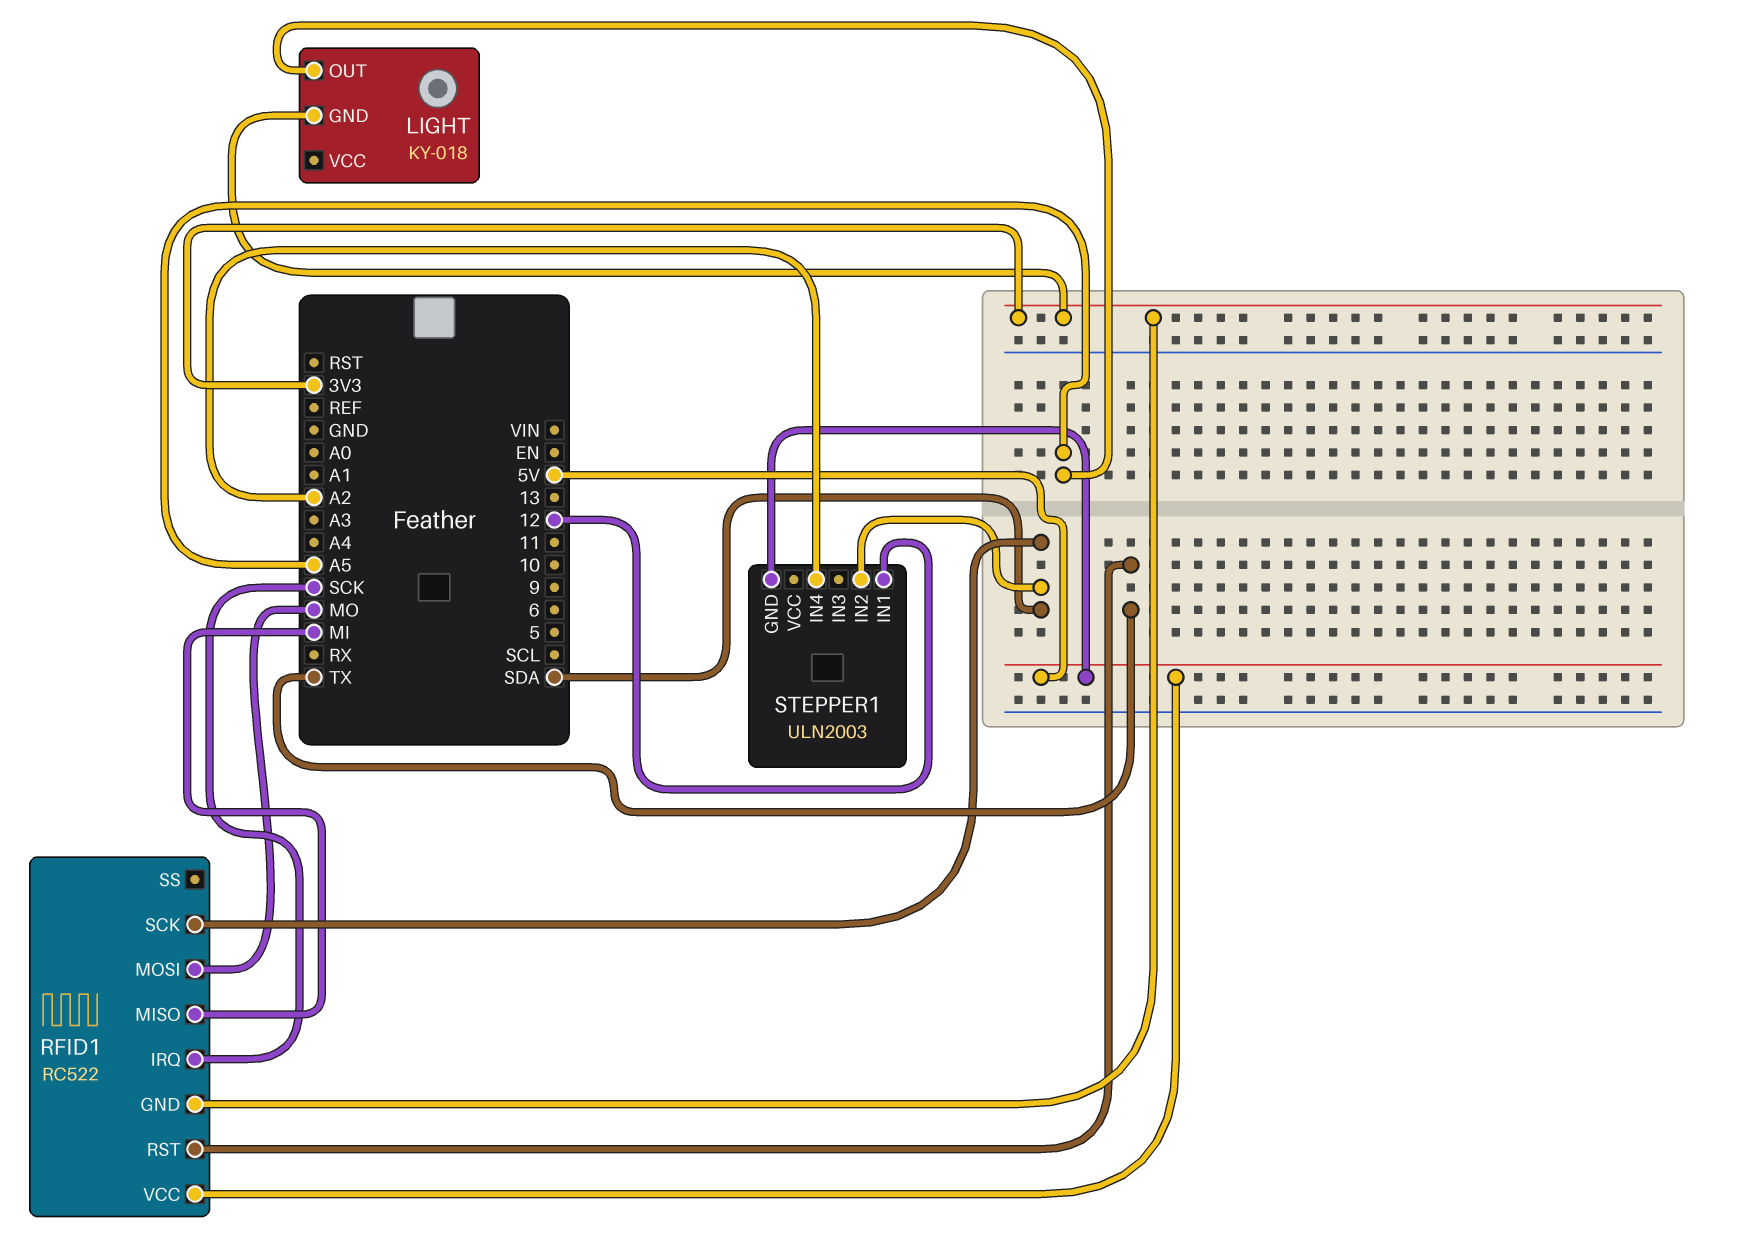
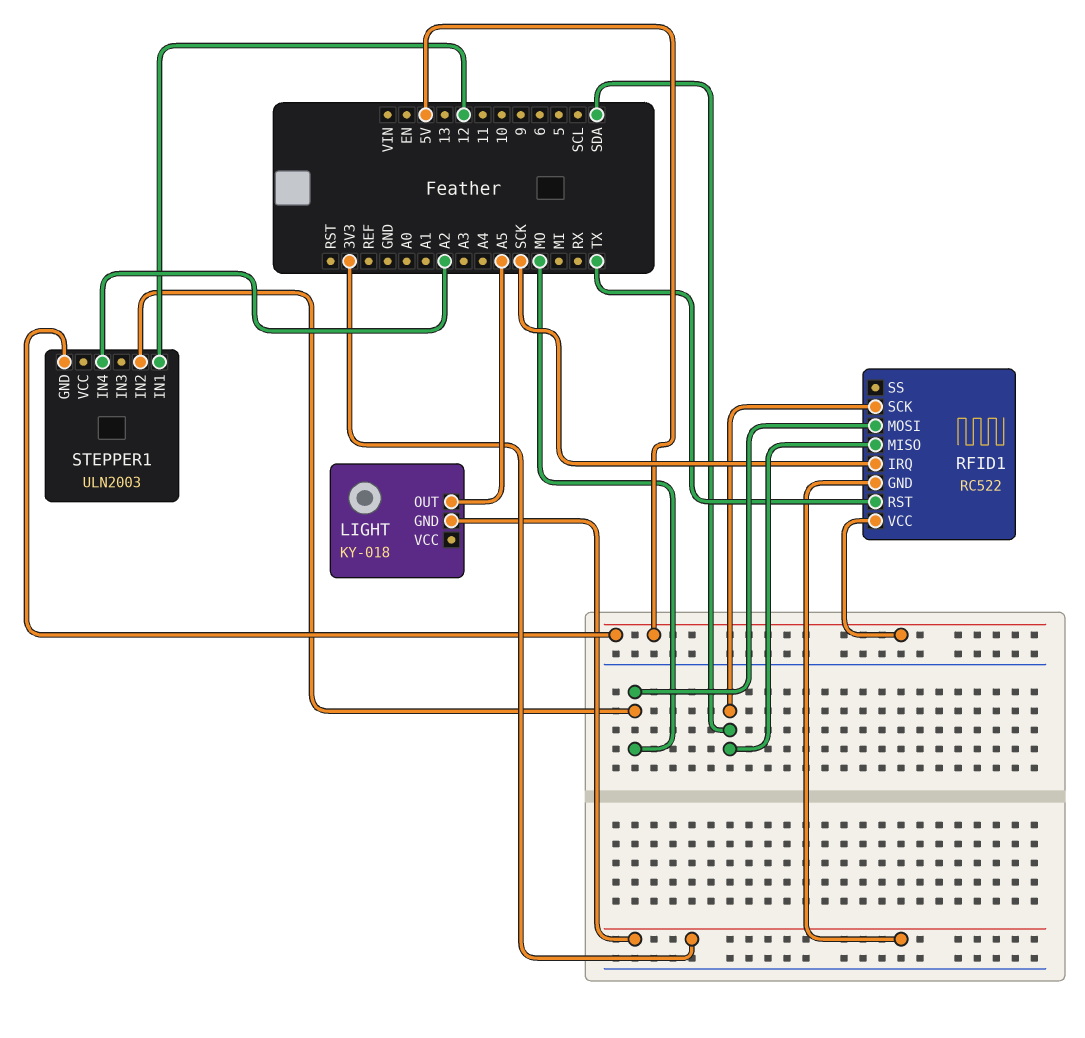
RFID1 pin MISO: MI -> SDA
STEPPER1 pin IN2: SDA -> MO

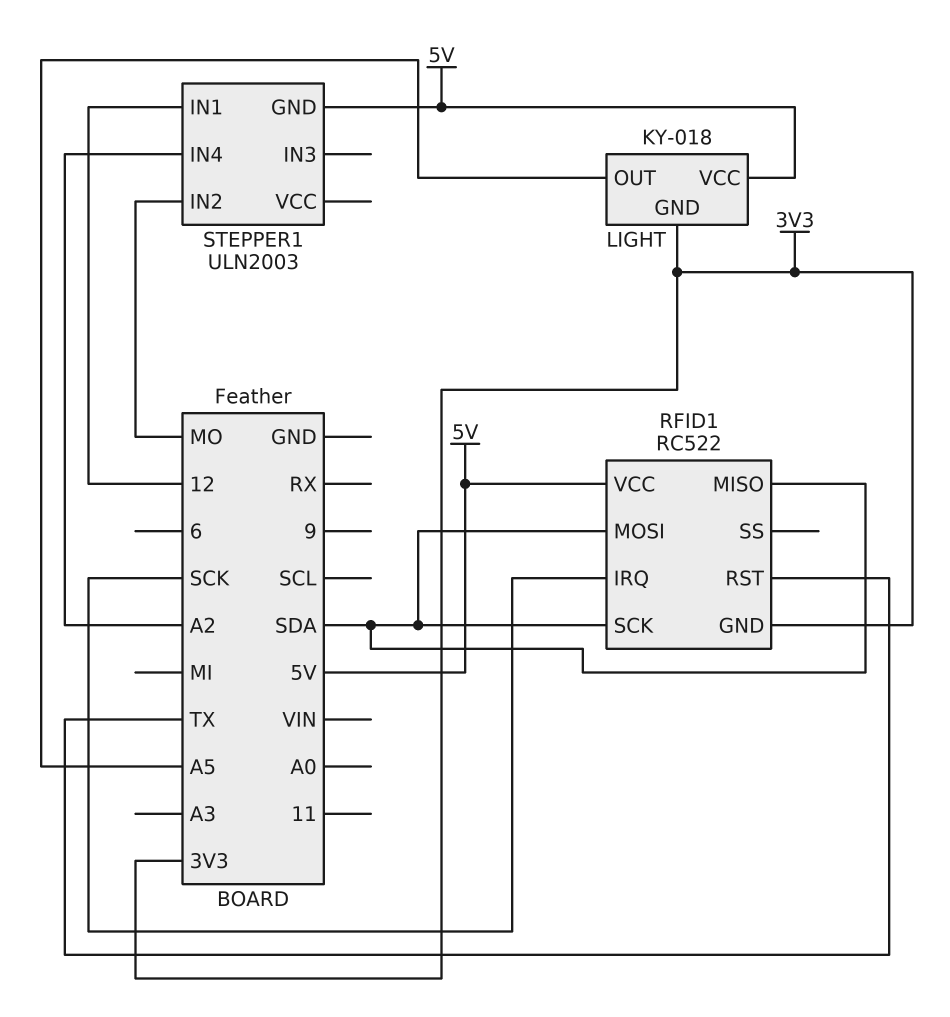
LIGHT pin VCC: none -> 5V
RFID1 pin MOSI: MO -> SDA

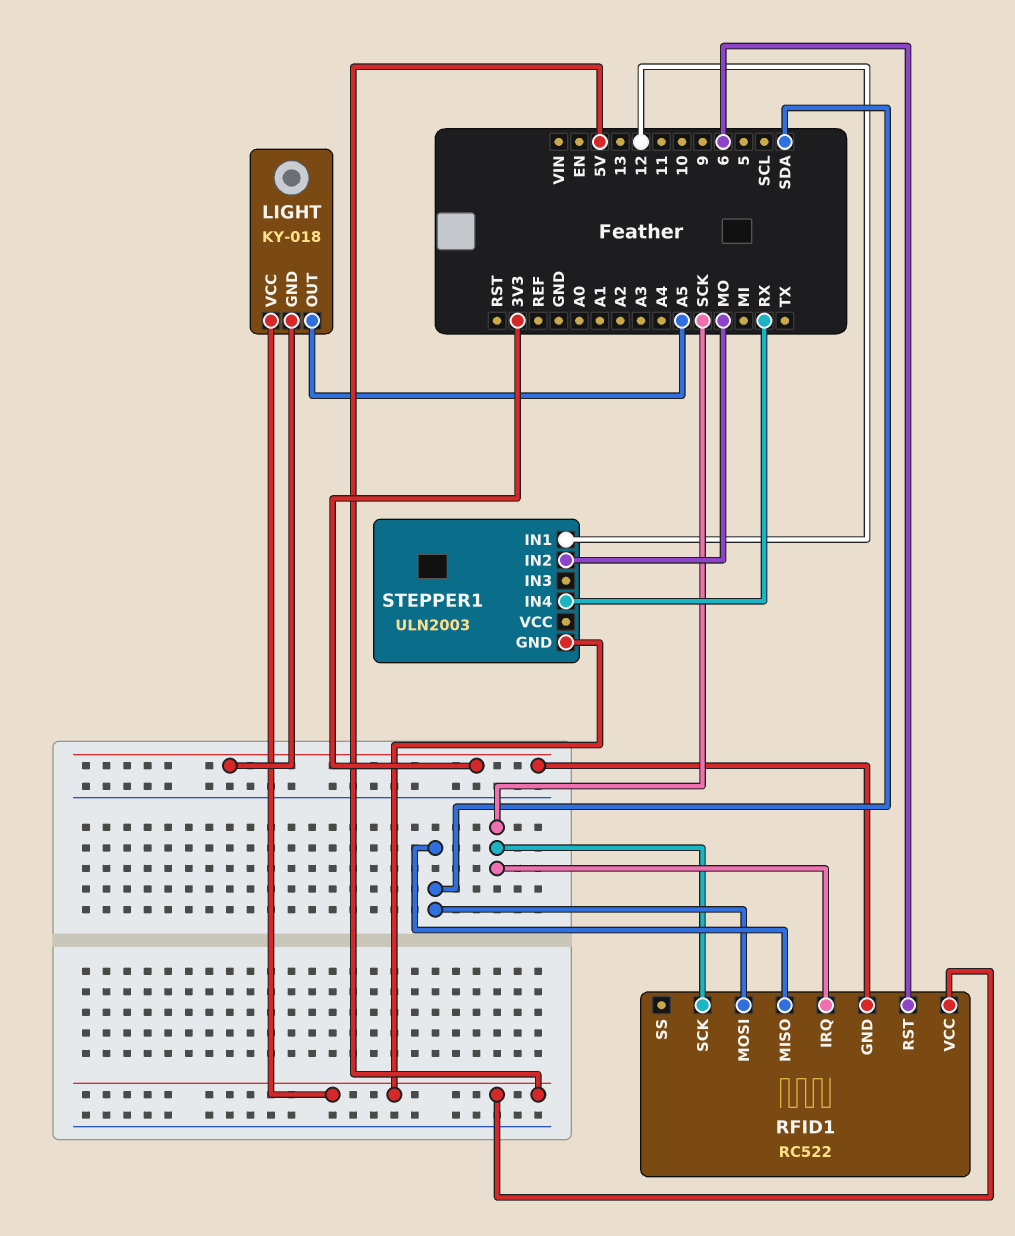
RFID1 pin RST: TX -> 6
RFID1 pin SCK: SDA -> SCK
STEPPER1 pin IN4: A2 -> RX

